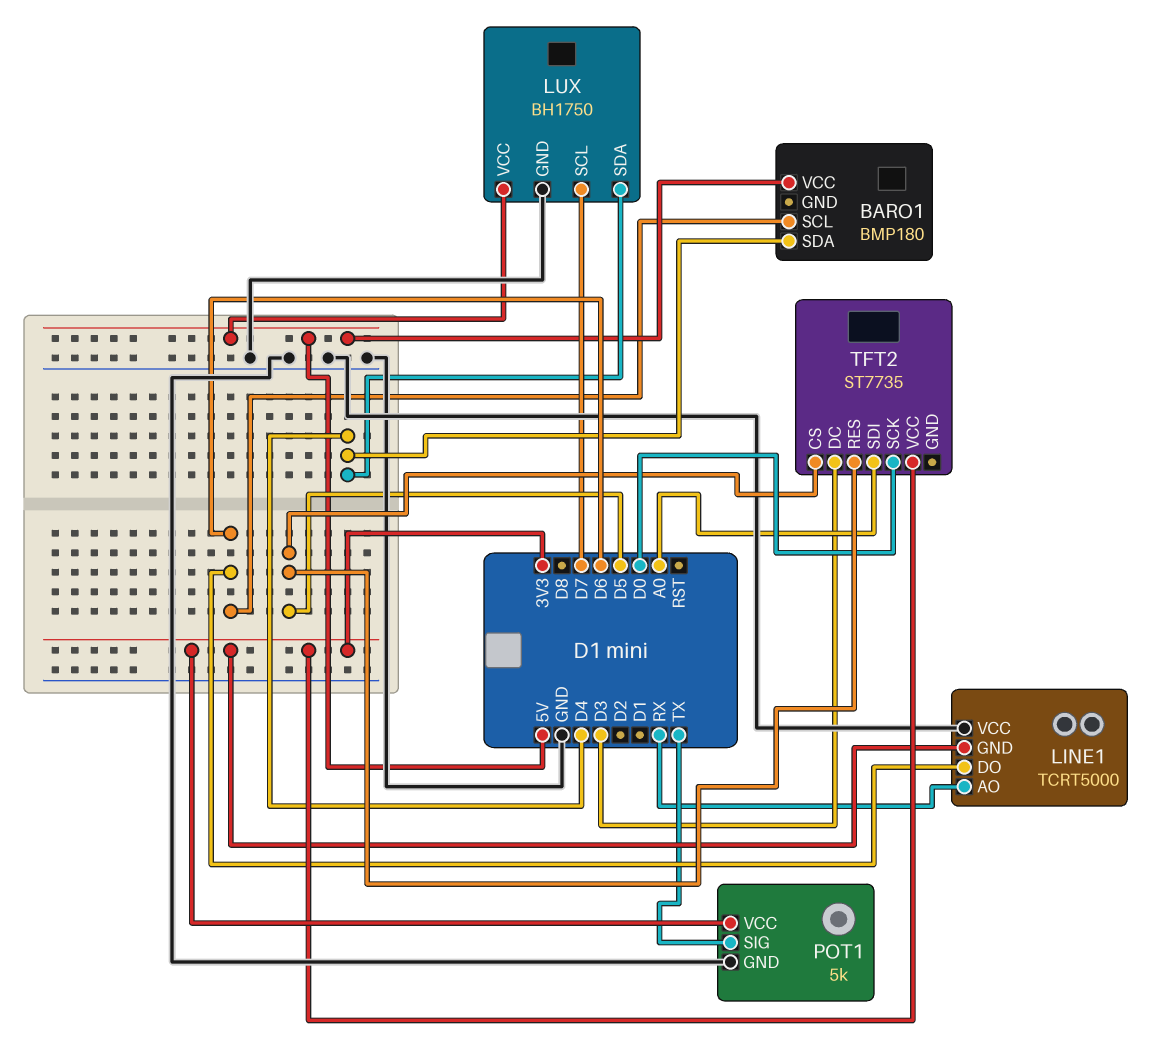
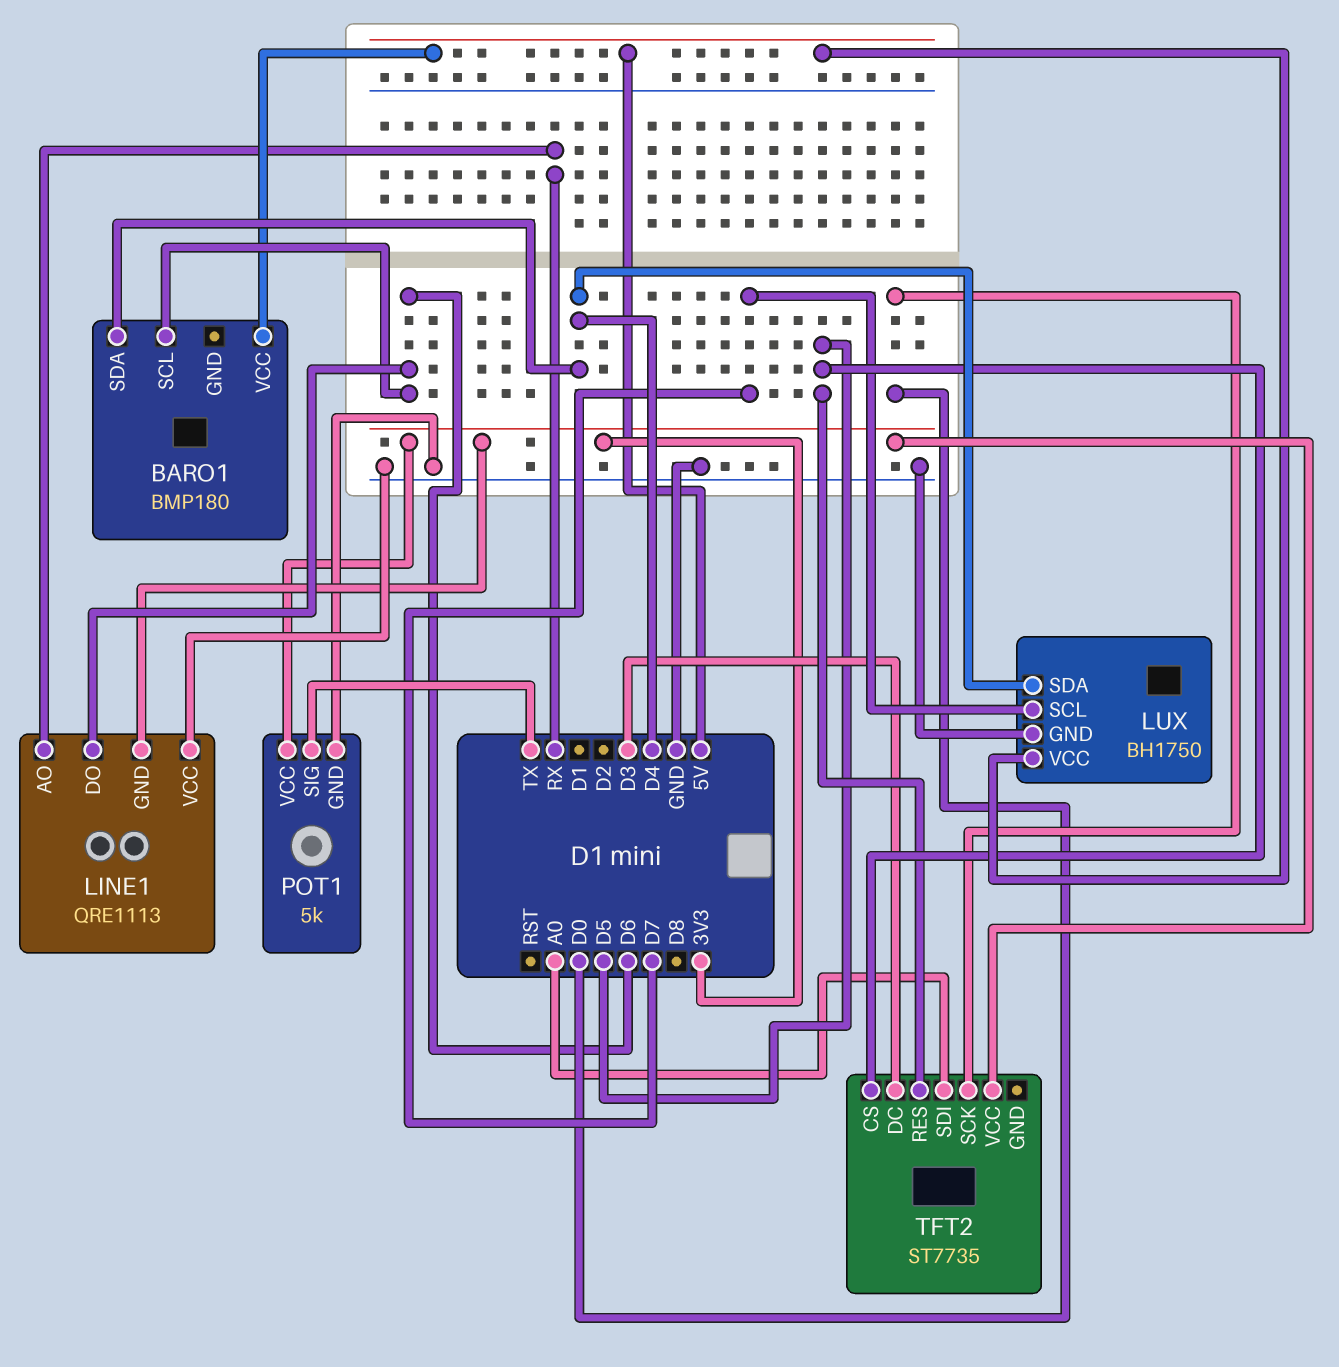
LINE1: TCRT5000 -> QRE1113

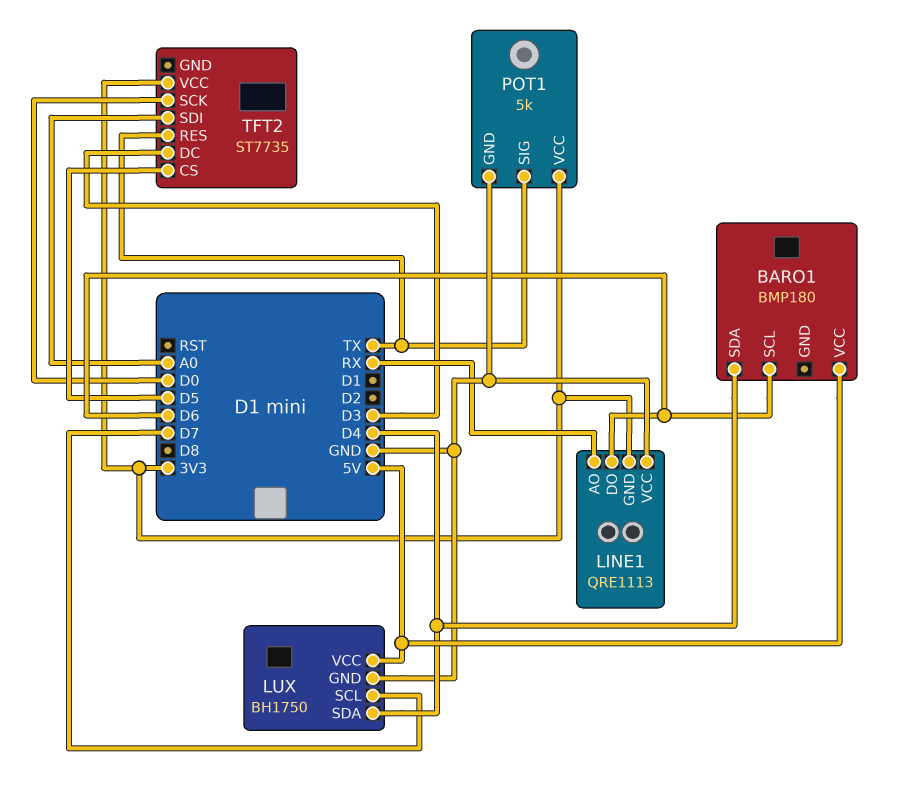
TFT2 pin RES: D5 -> TX

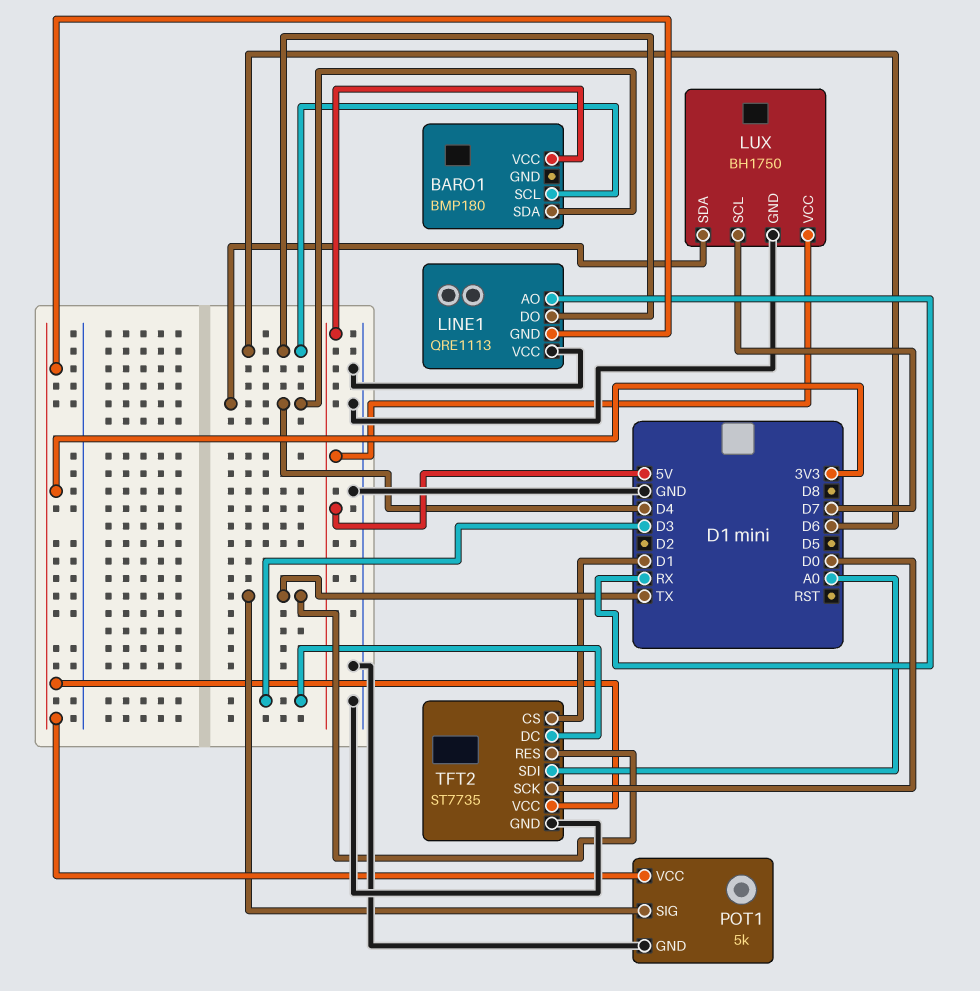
TFT2 pin CS: D5 -> D1
TFT2 pin GND: none -> GND

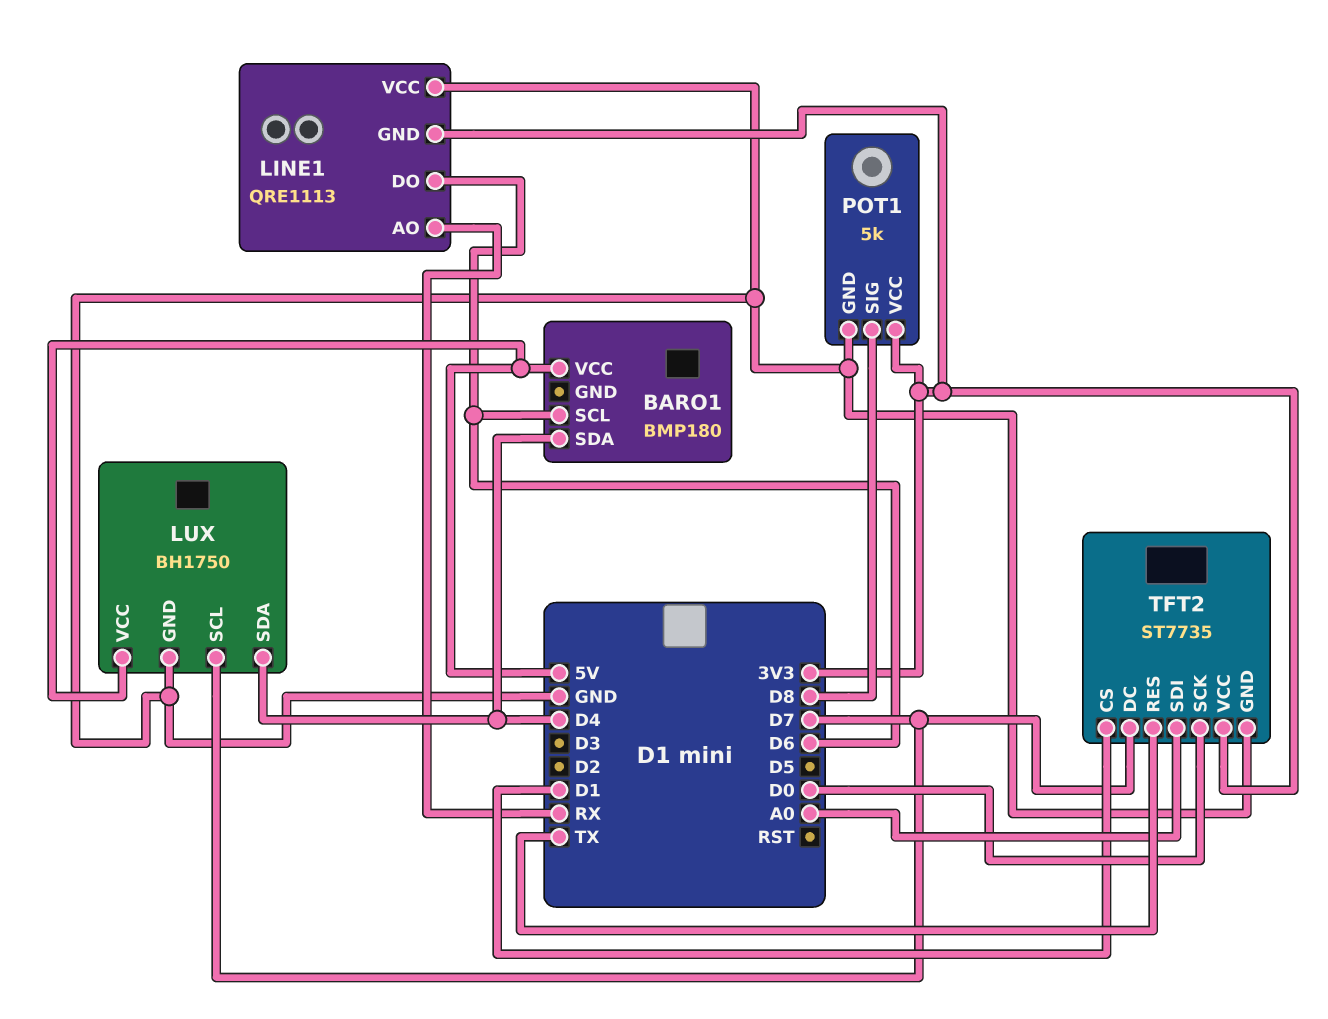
POT1 pin SIG: TX -> D8
TFT2 pin DC: D3 -> D7

